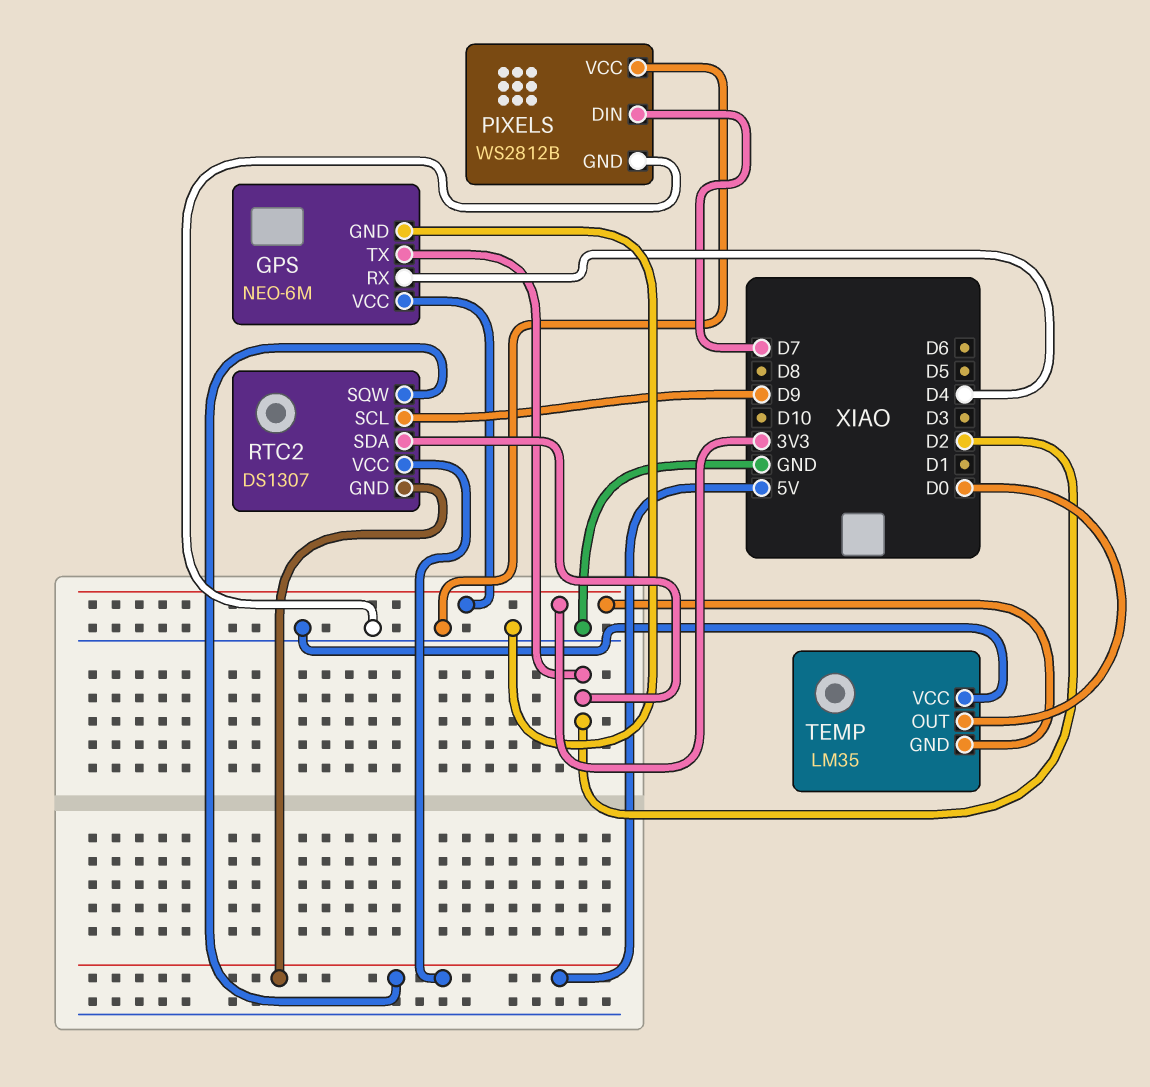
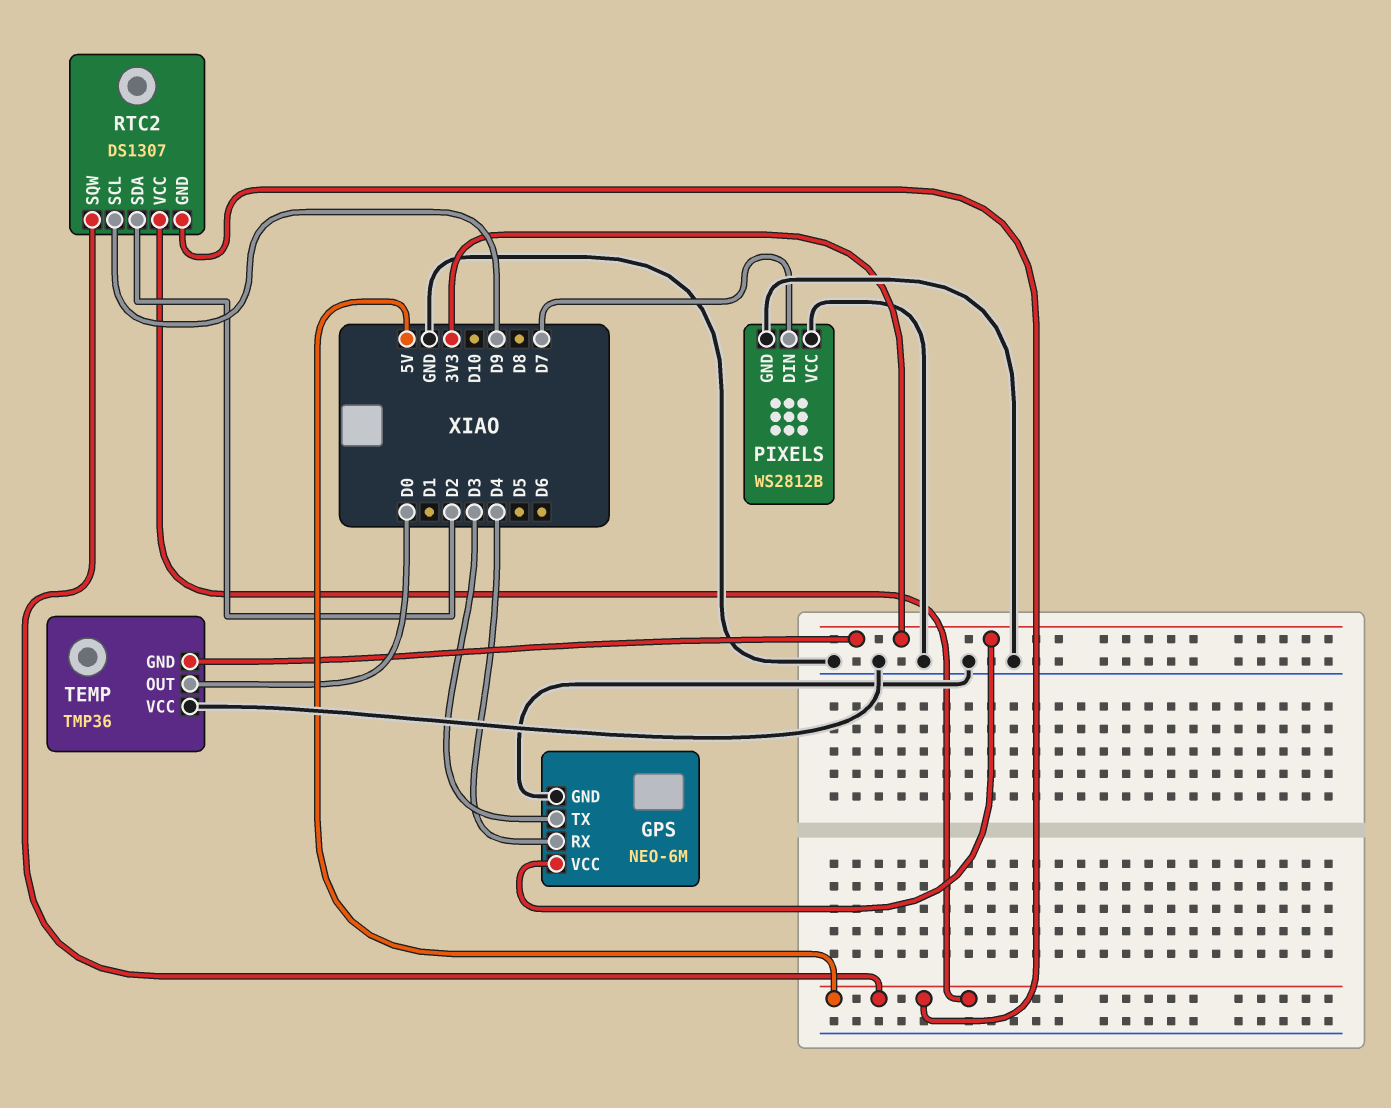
GPS pin TX: D2 -> D3
TEMP: LM35 -> TMP36

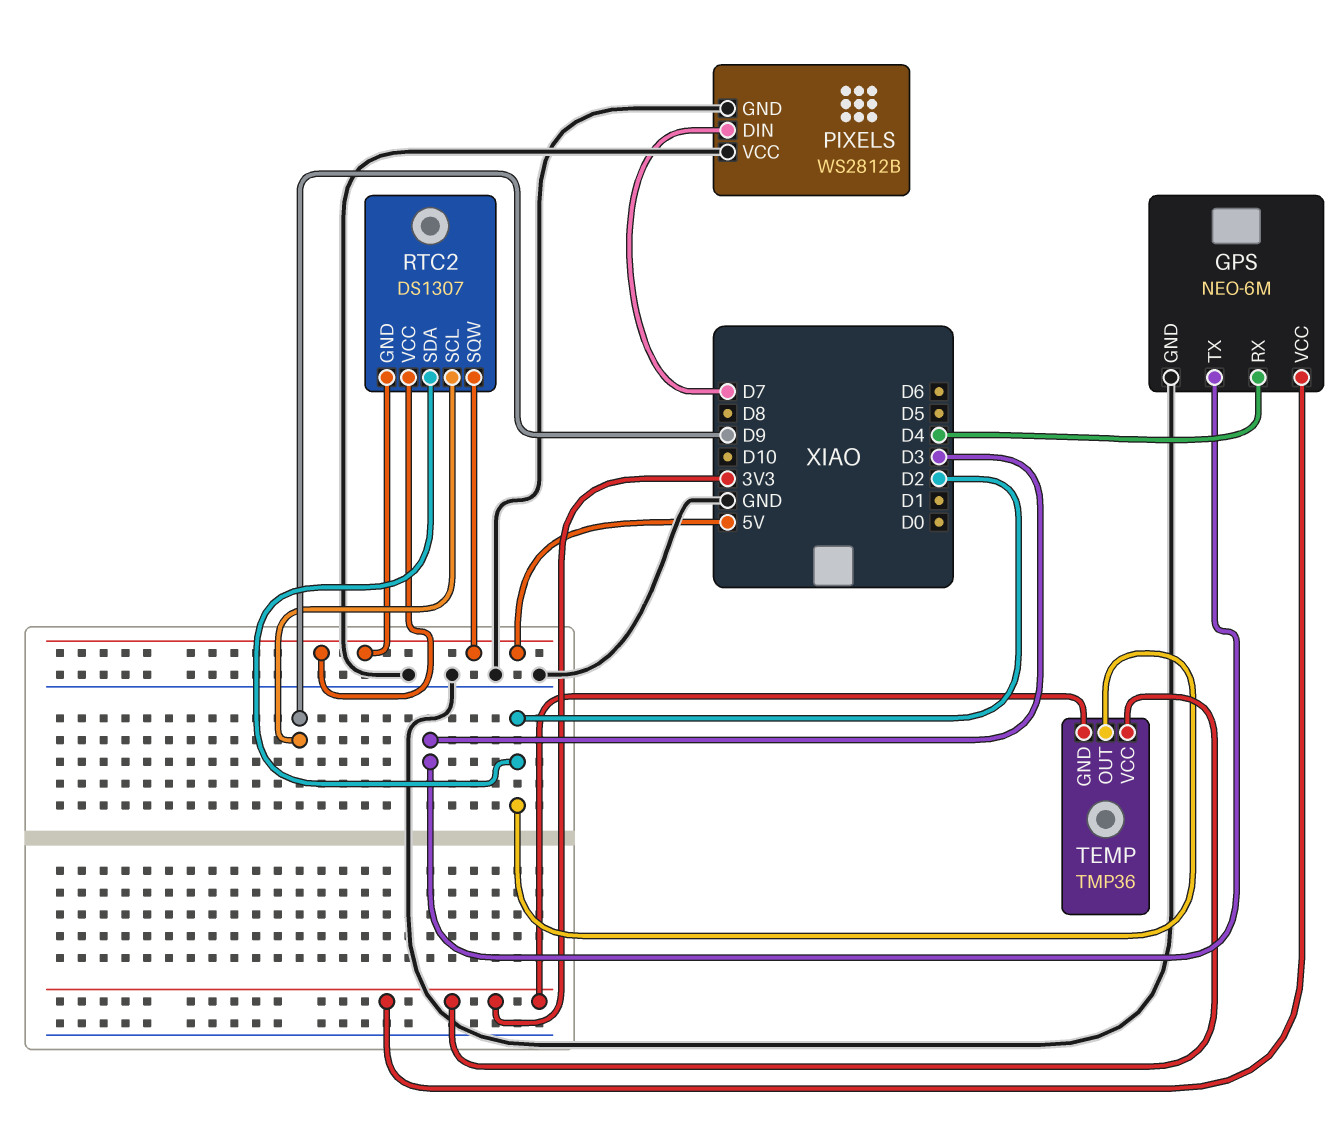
TEMP pin OUT: D0 -> D2
TEMP pin VCC: GND -> 3V3

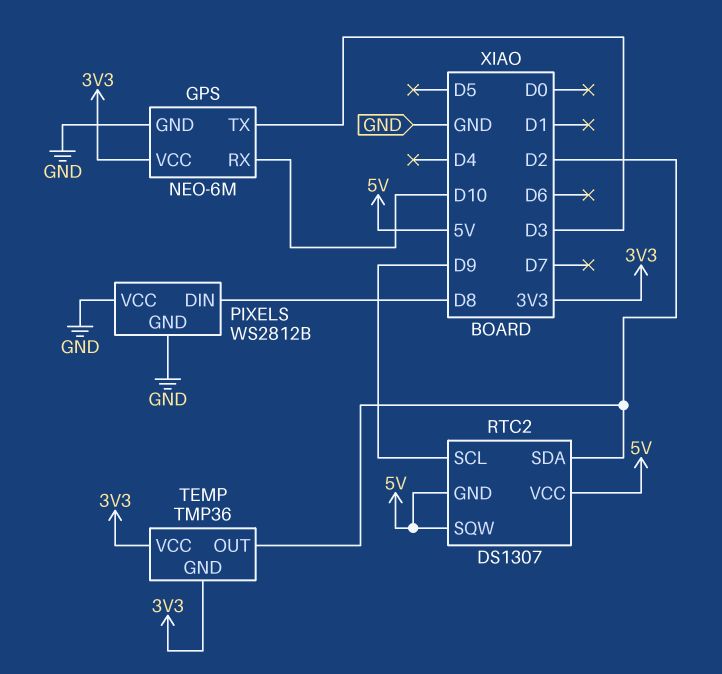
GPS pin RX: D4 -> D10
PIXELS pin DIN: D7 -> D8

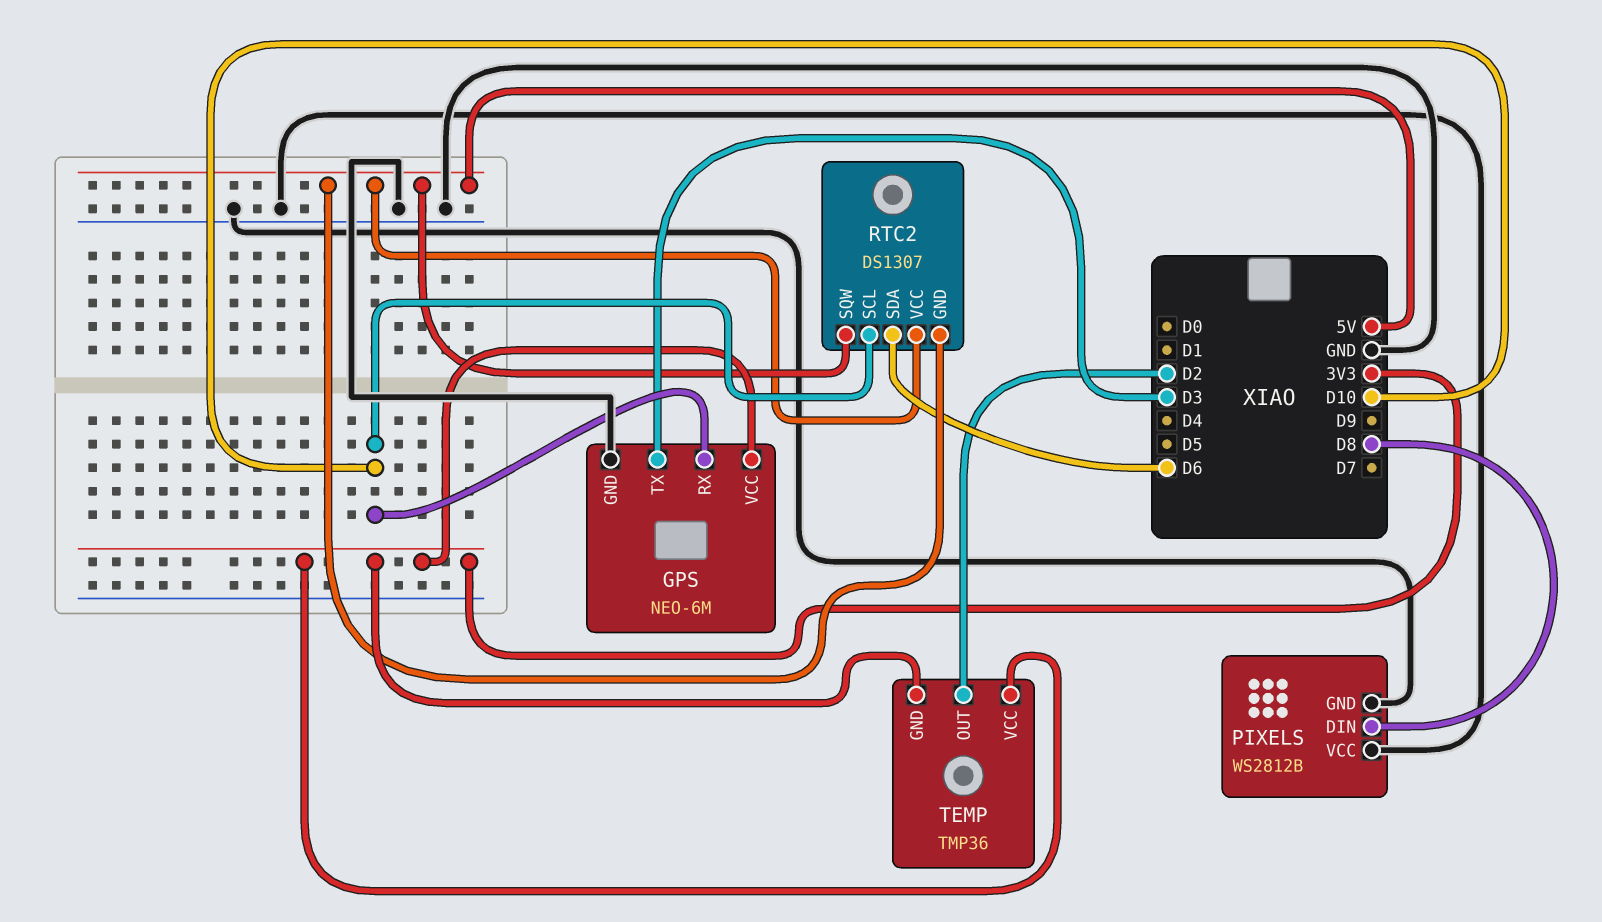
RTC2 pin SCL: D9 -> D10
RTC2 pin SDA: D2 -> D6

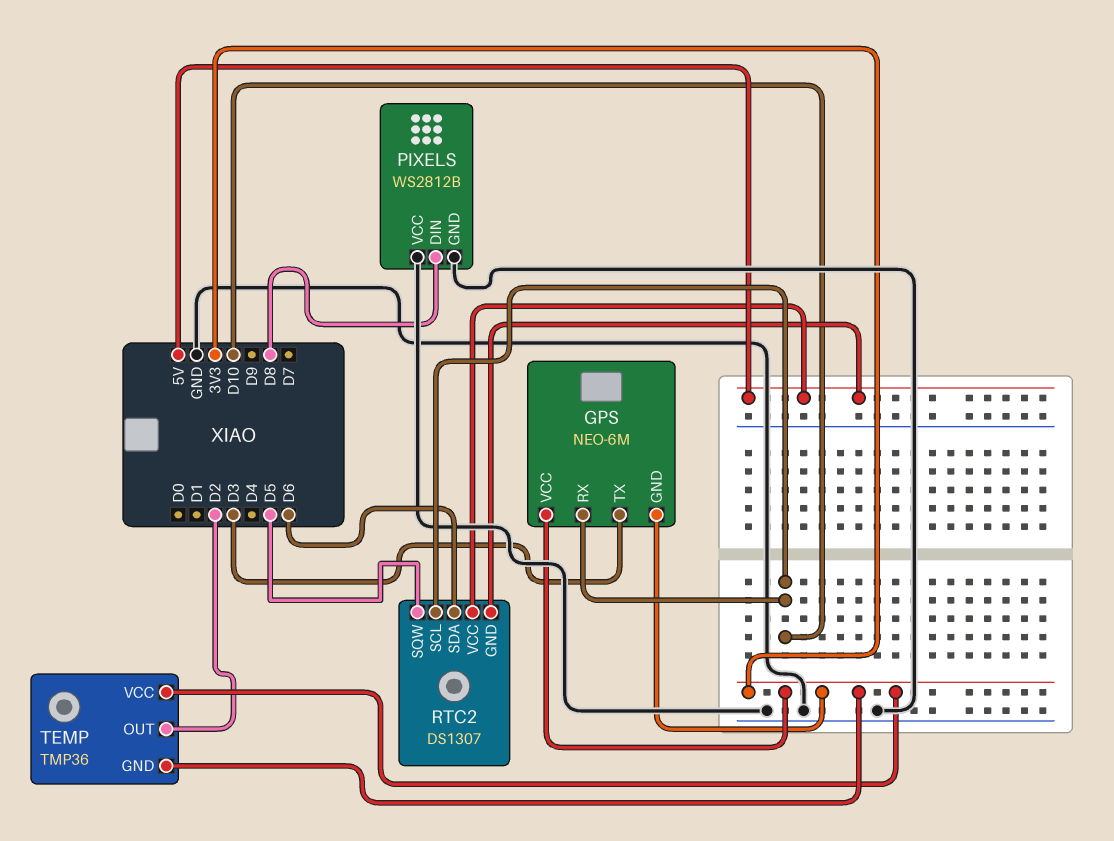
GPS pin GND: GND -> 3V3
RTC2 pin SQW: 5V -> D5

